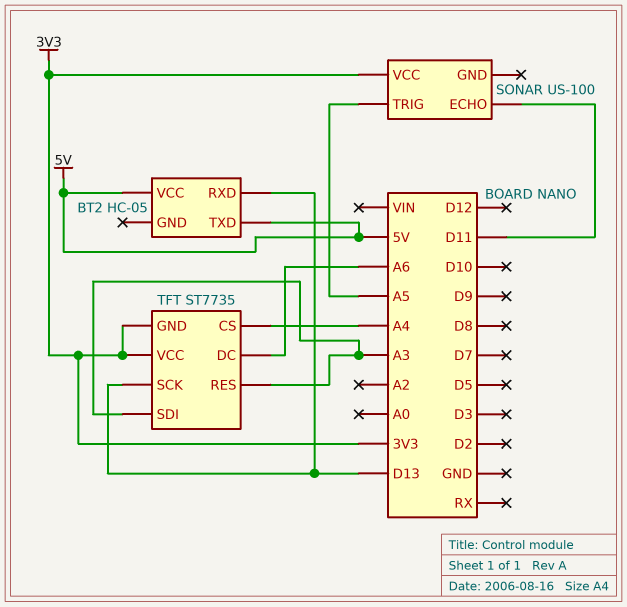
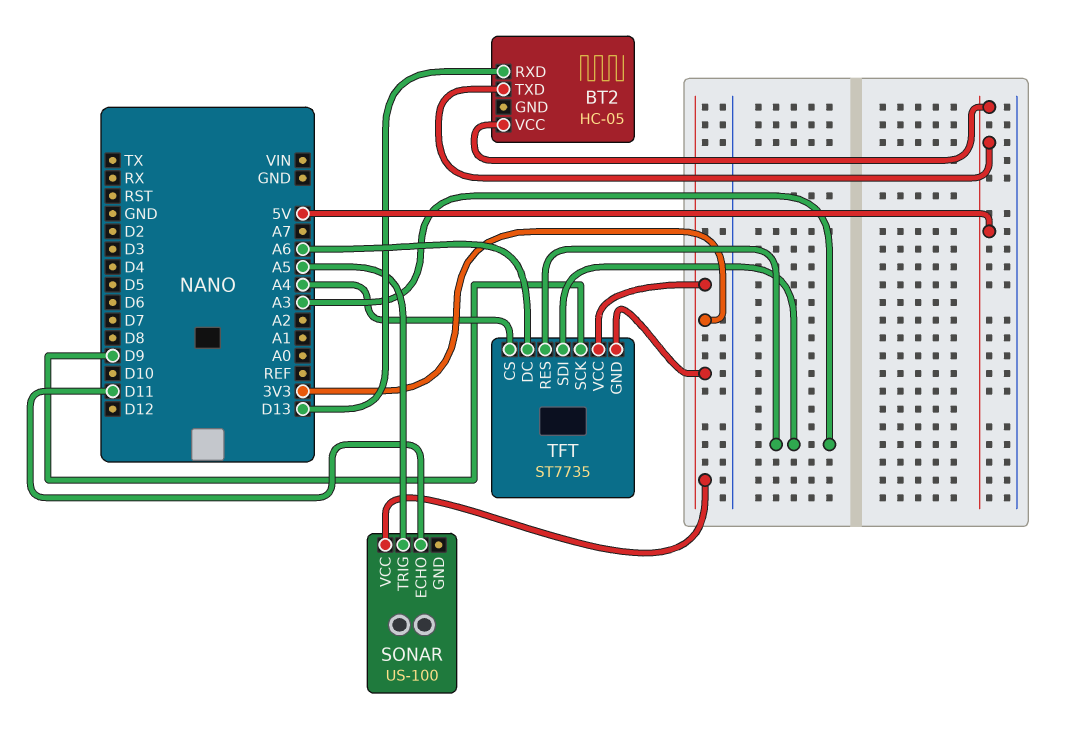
TFT pin SCK: D13 -> D9

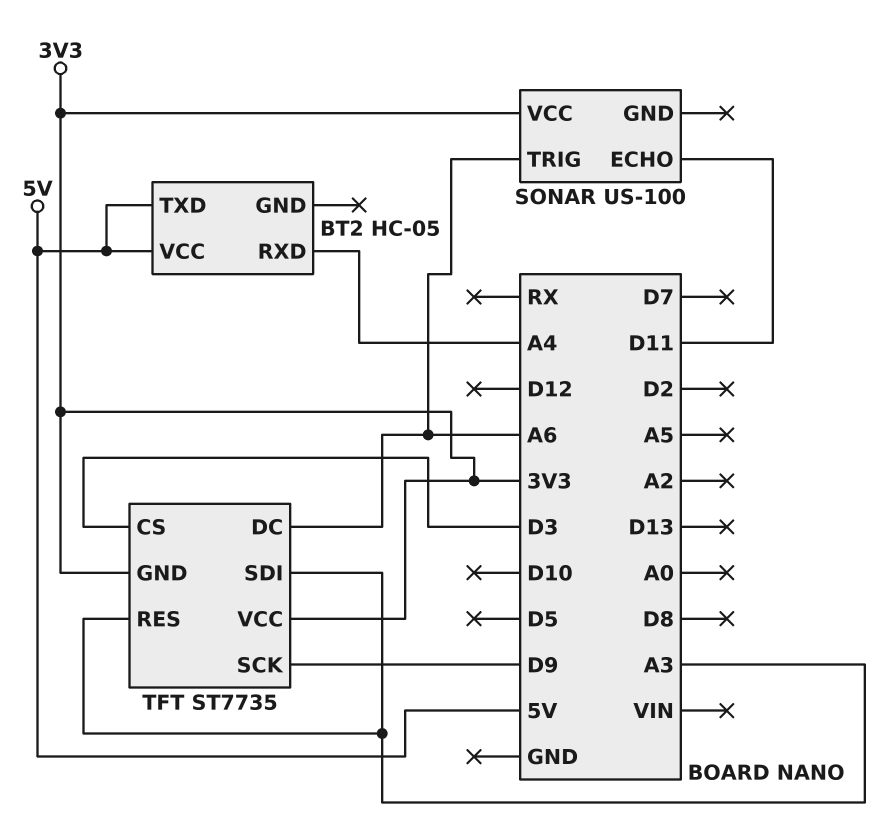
BT2 pin RXD: D13 -> A4
SONAR pin TRIG: A5 -> A6
TFT pin CS: A4 -> D3

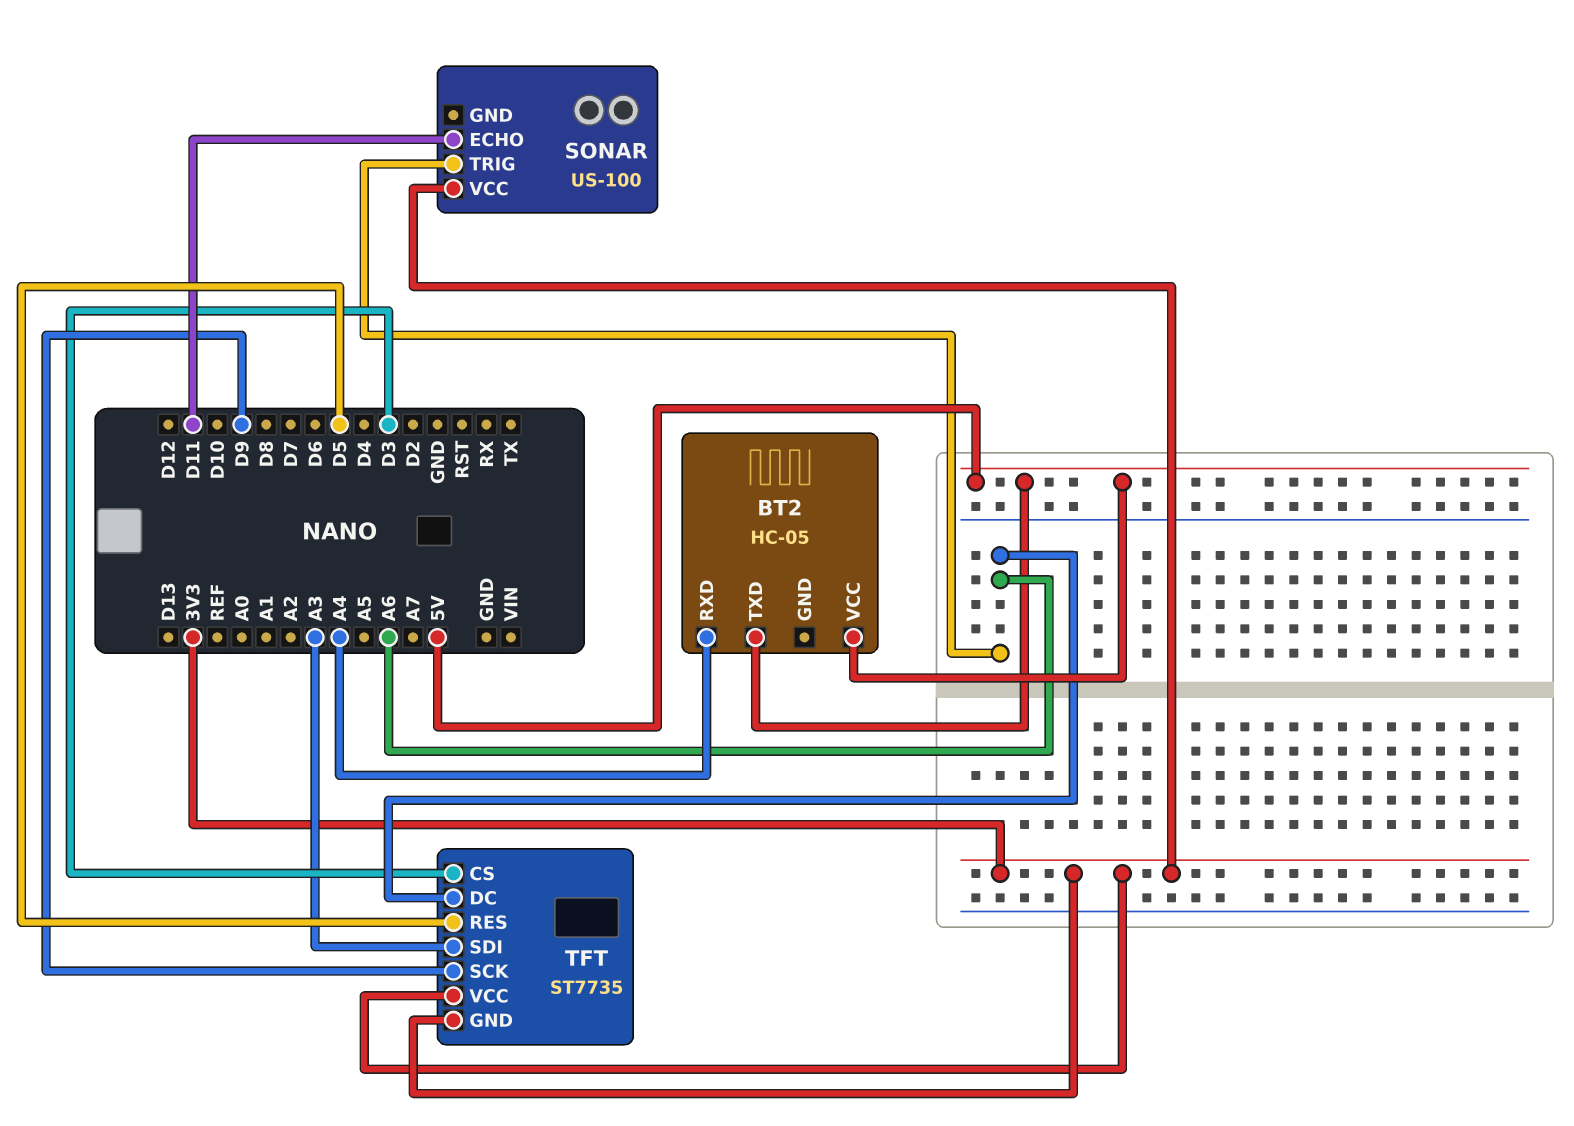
TFT pin RES: A3 -> D5

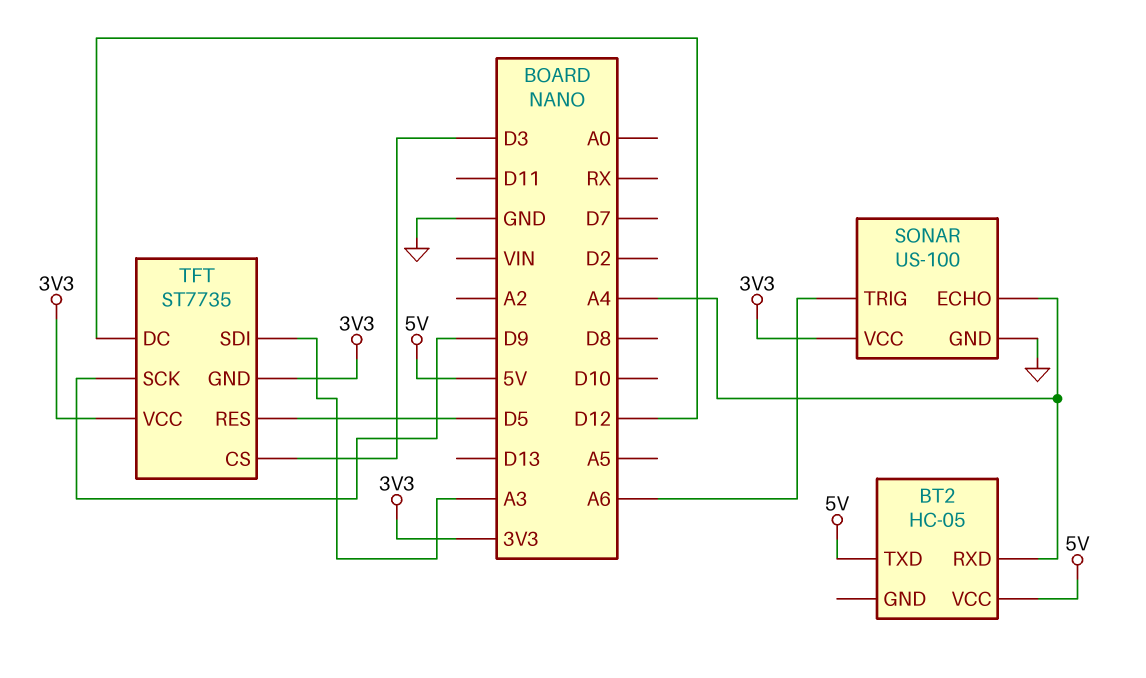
SONAR pin ECHO: D11 -> A4
SONAR pin GND: none -> GND
TFT pin DC: A6 -> D12

